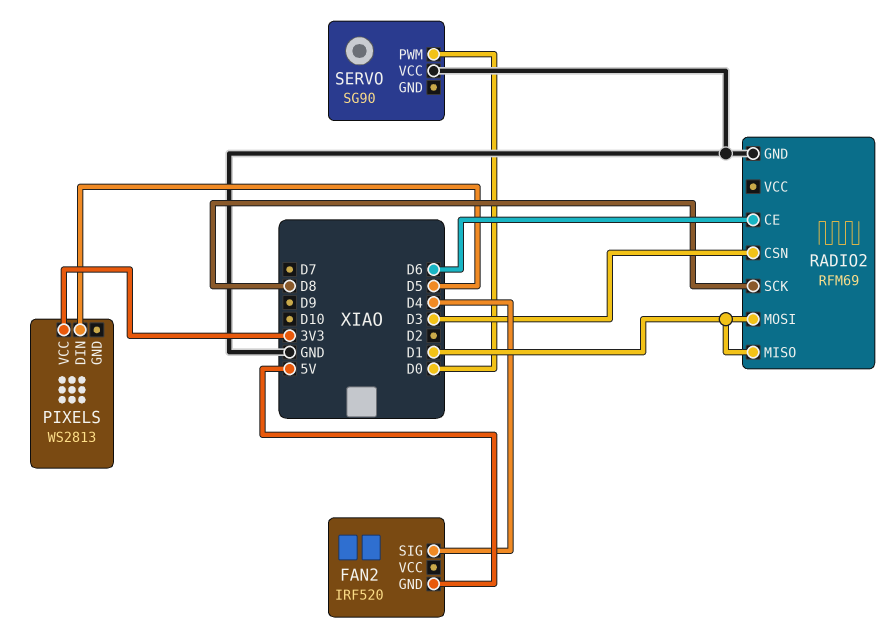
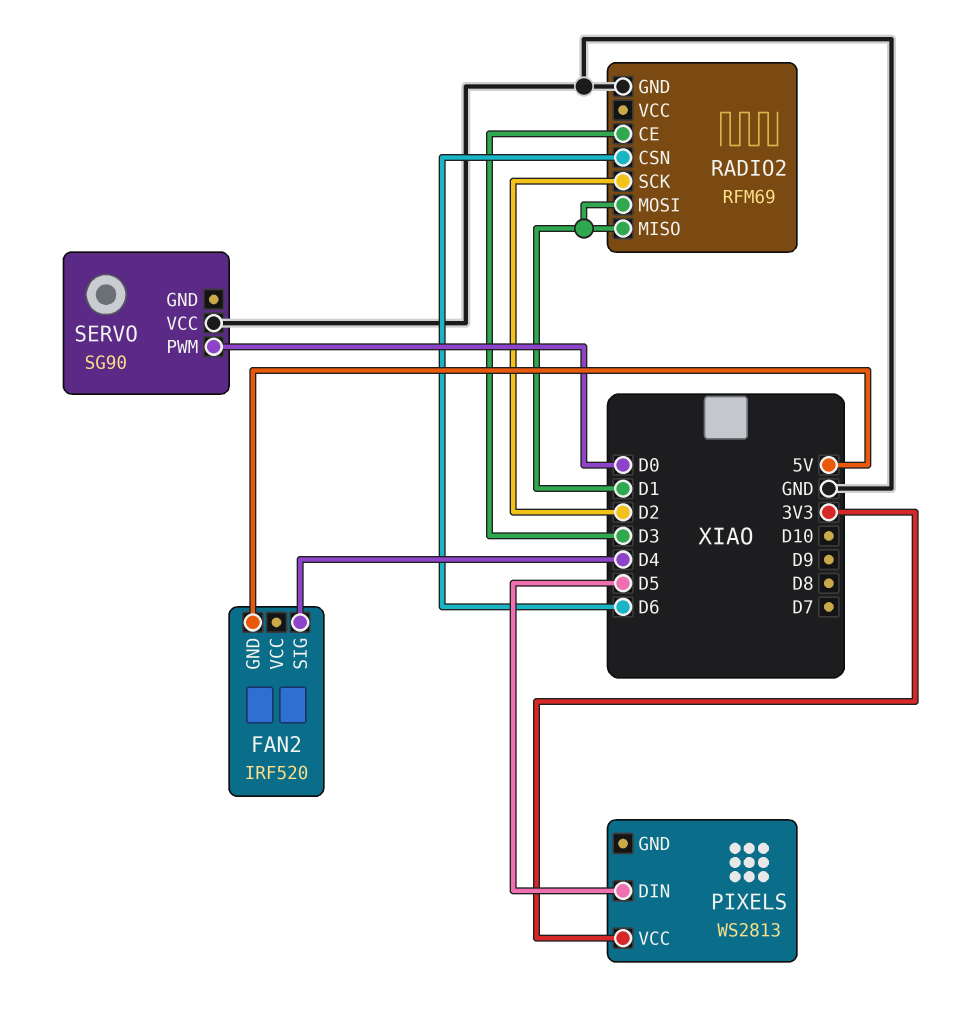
RADIO2 pin CE: D6 -> D3
RADIO2 pin CSN: D3 -> D6
RADIO2 pin SCK: D8 -> D2

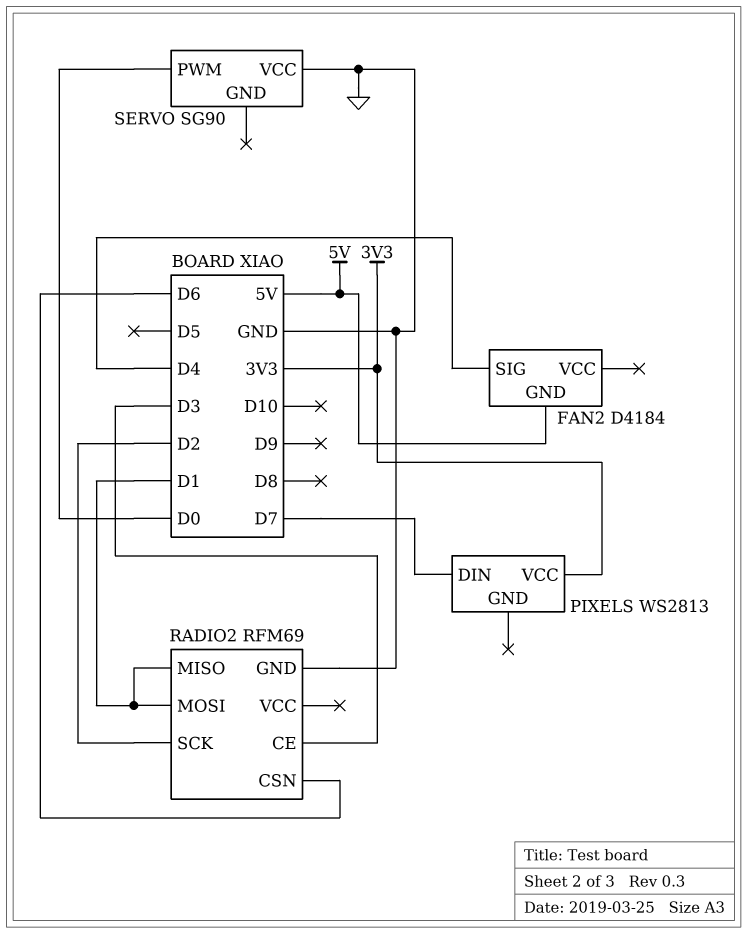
FAN2: IRF520 -> D4184
PIXELS pin DIN: D5 -> D7

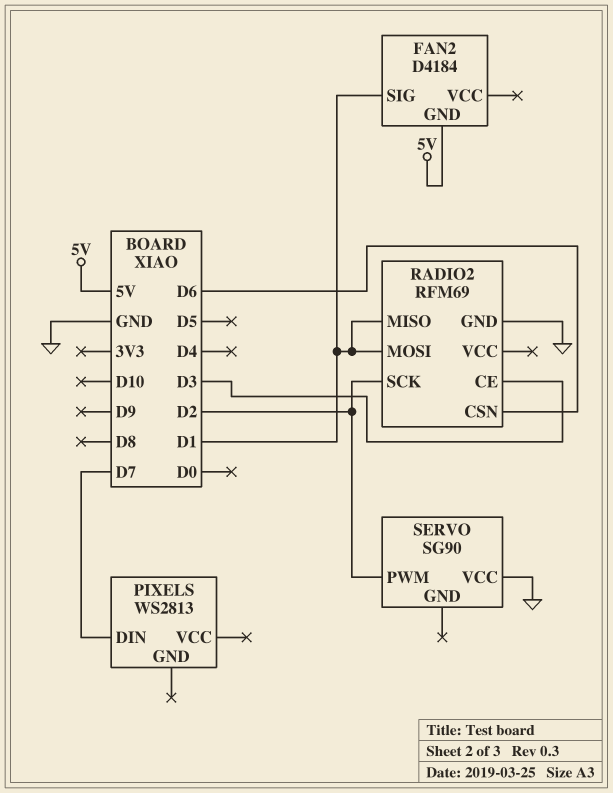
FAN2 pin SIG: D4 -> D1
PIXELS pin VCC: 3V3 -> none
SERVO pin PWM: D0 -> D2

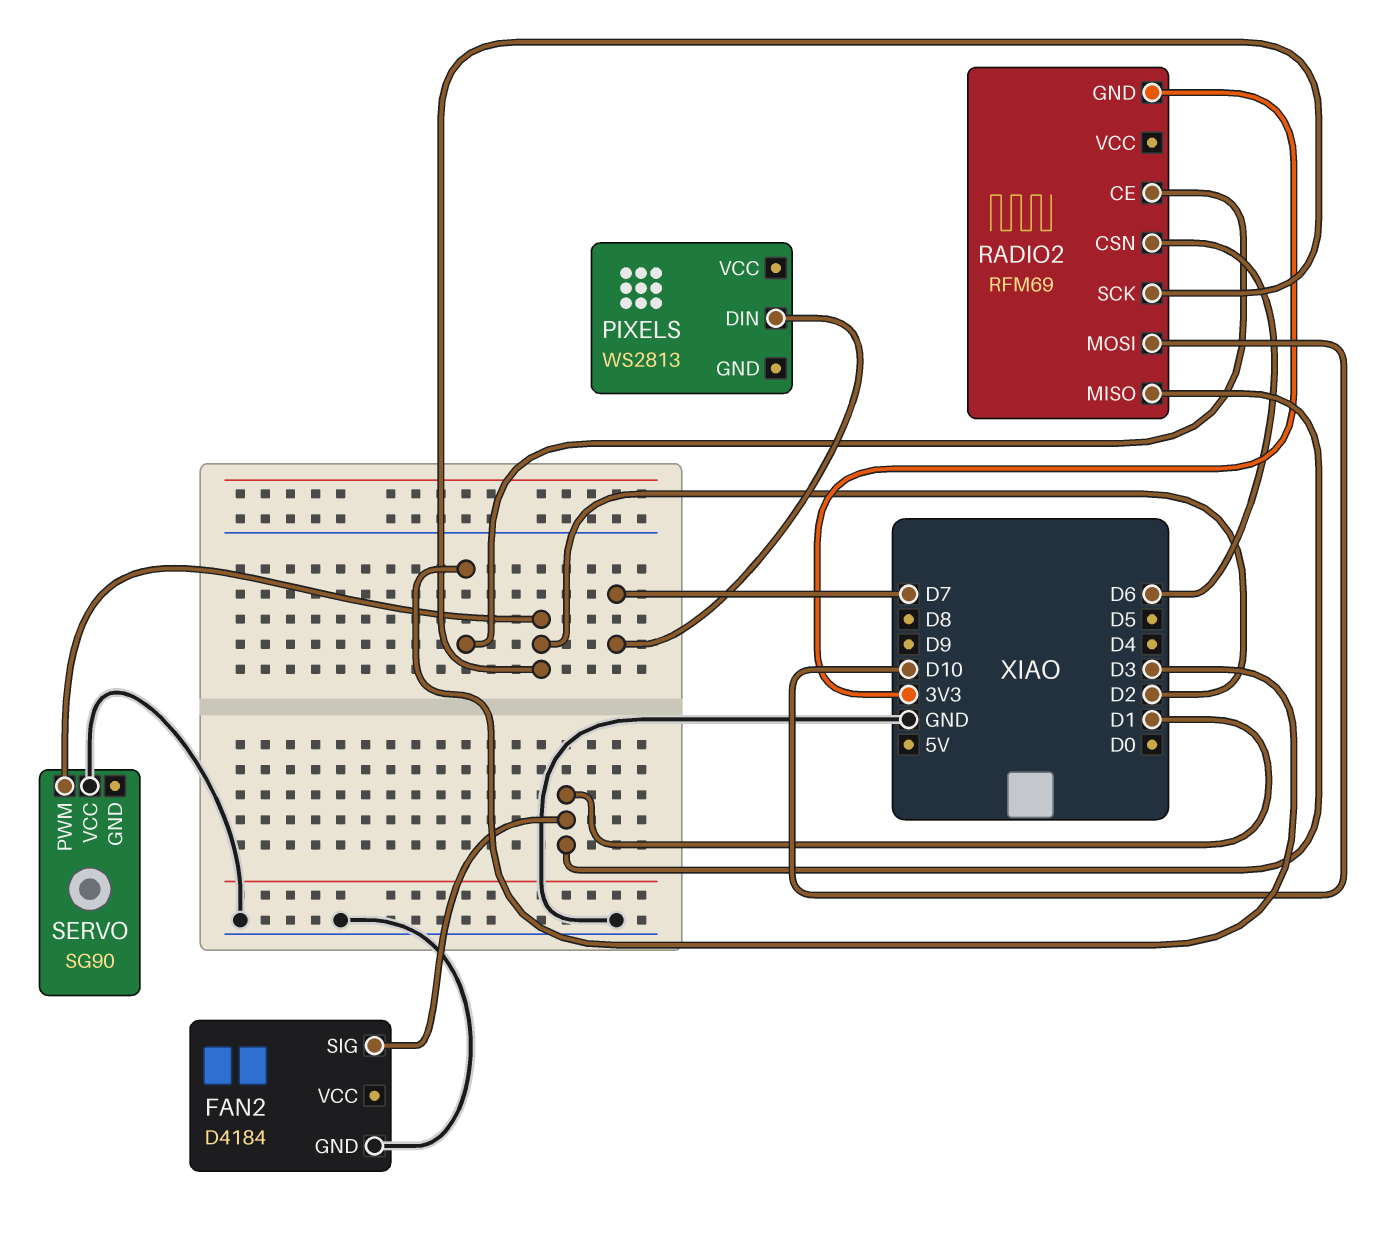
FAN2 pin GND: 5V -> GND
RADIO2 pin GND: GND -> 3V3
RADIO2 pin MOSI: D1 -> D10

